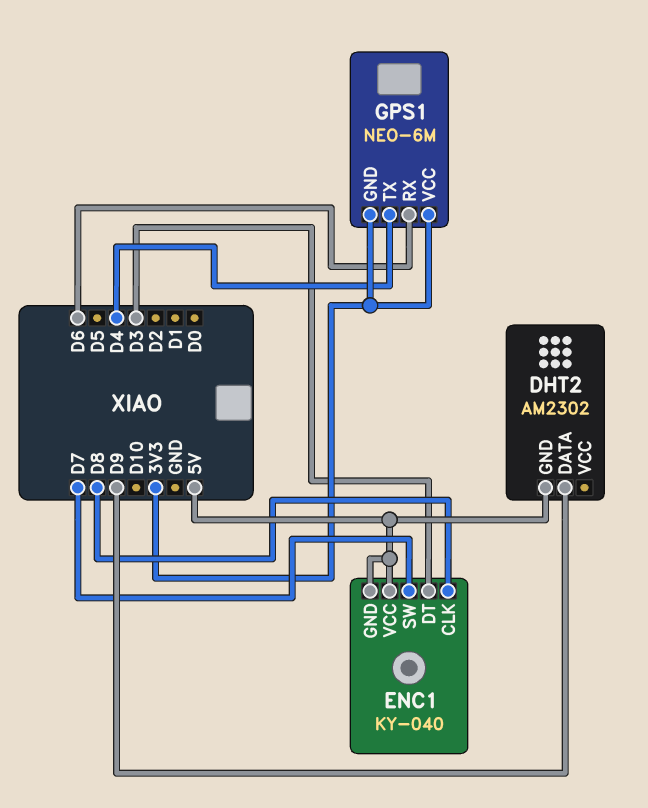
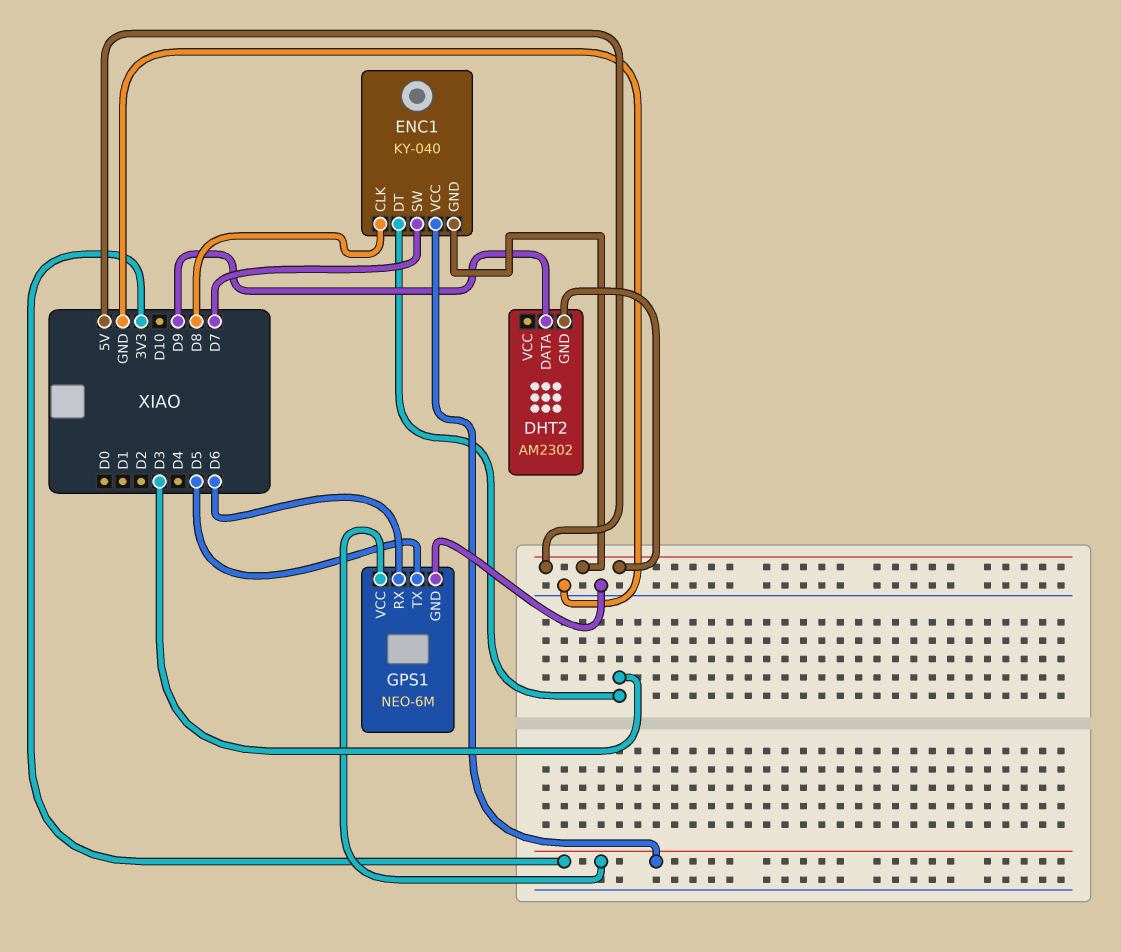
ENC1 pin VCC: 5V -> 3V3
GPS1 pin GND: 3V3 -> GND
GPS1 pin TX: D4 -> D5

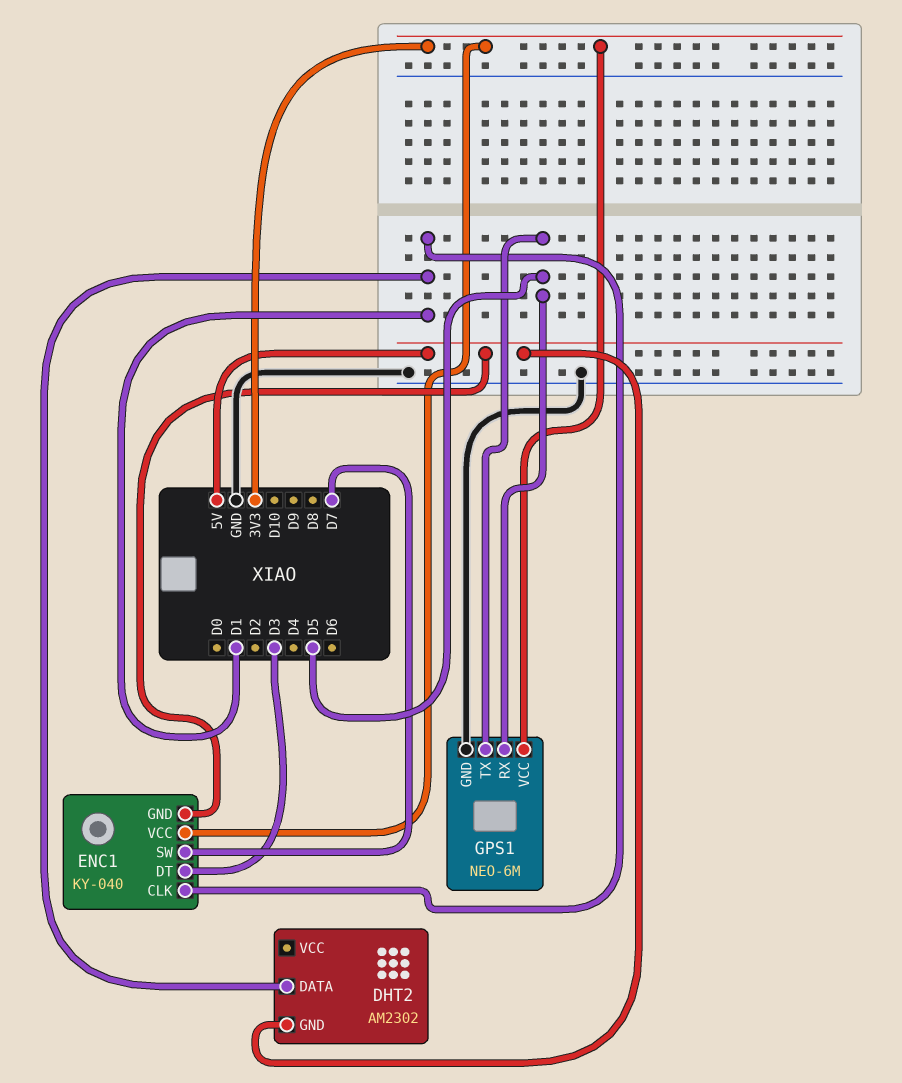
DHT2 pin DATA: D9 -> D1
ENC1 pin CLK: D8 -> D1
GPS1 pin RX: D6 -> D5

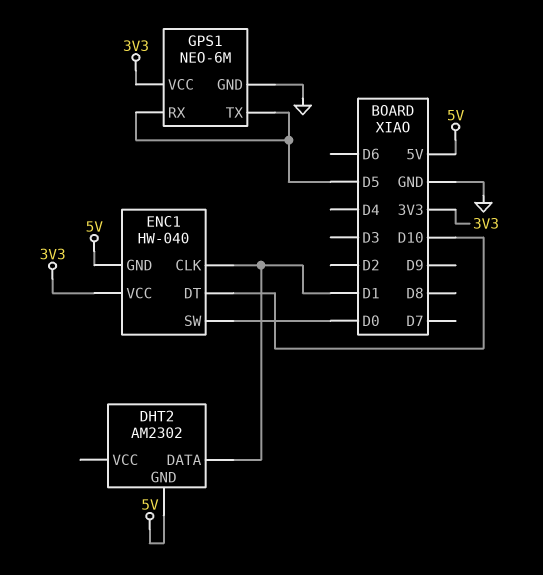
ENC1: KY-040 -> HW-040
ENC1 pin DT: D3 -> D10
ENC1 pin SW: D7 -> D0

